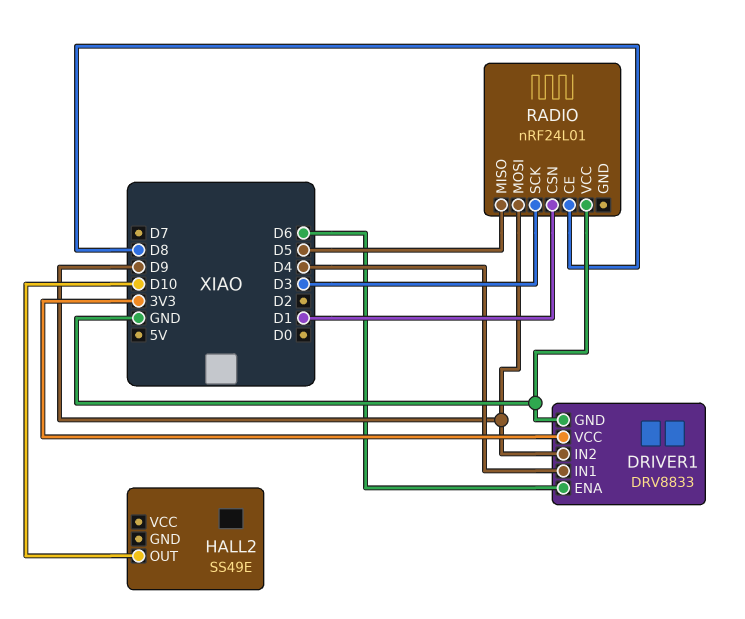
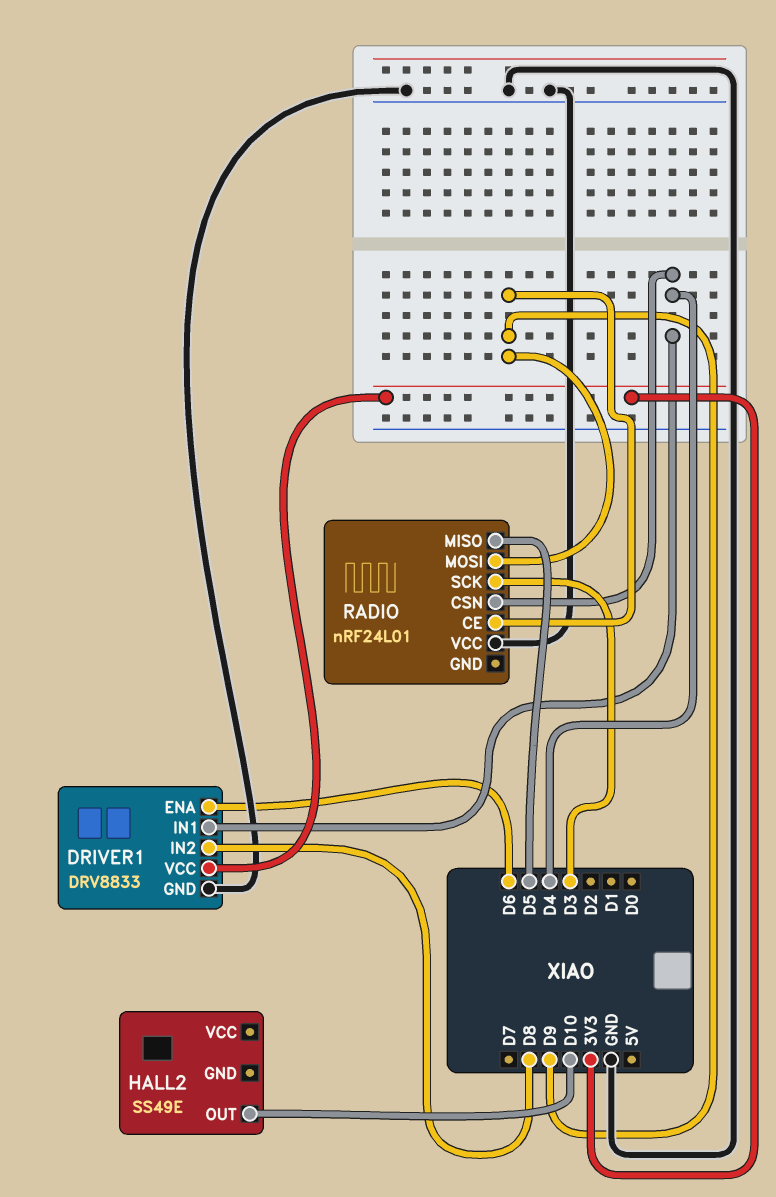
DRIVER1 pin IN2: D9 -> D8
RADIO pin CE: D8 -> D9
RADIO pin CSN: D1 -> D4

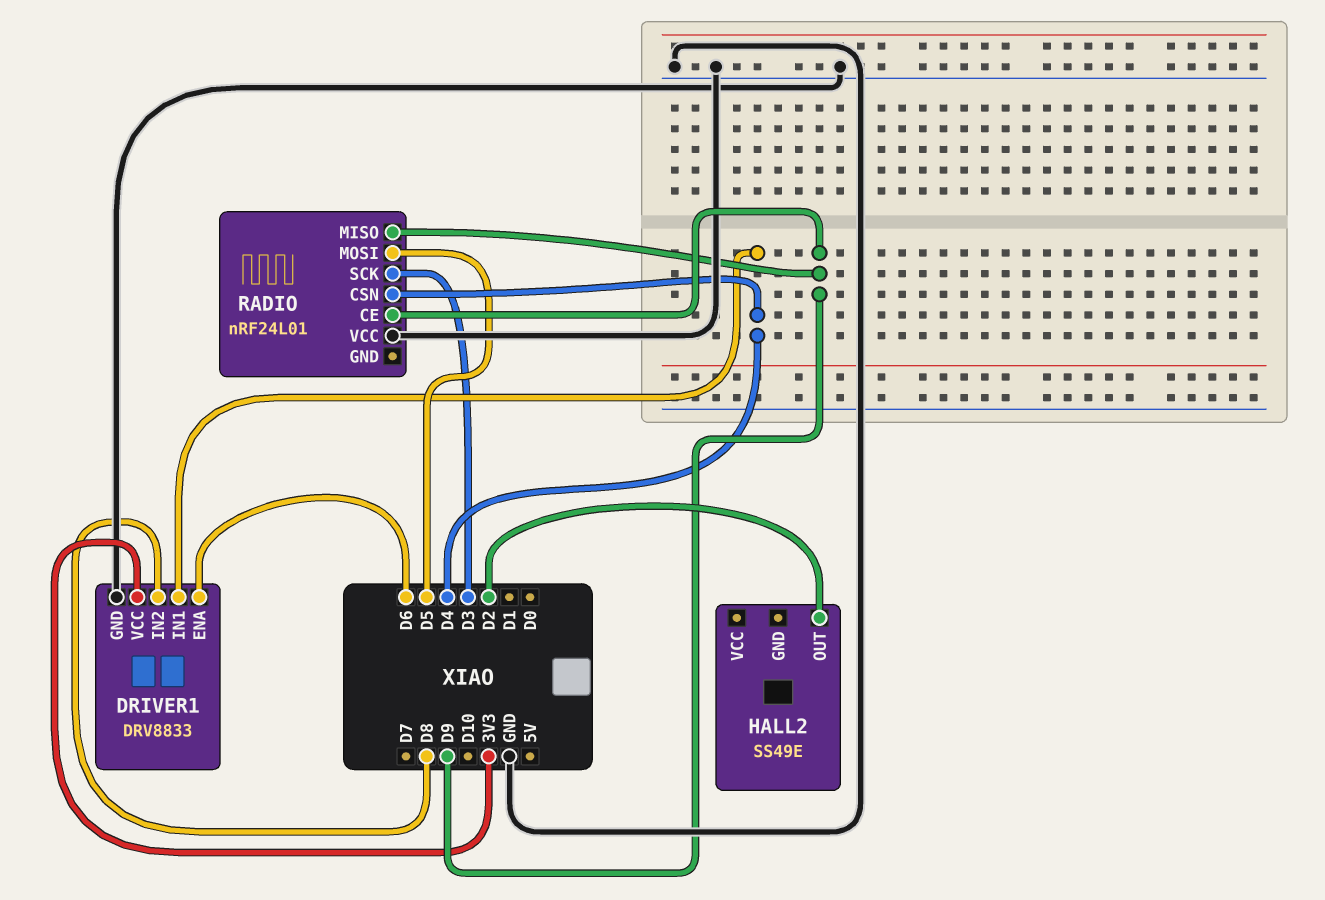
HALL2 pin OUT: D10 -> D2
RADIO pin MISO: D5 -> D9
RADIO pin MOSI: D9 -> D5

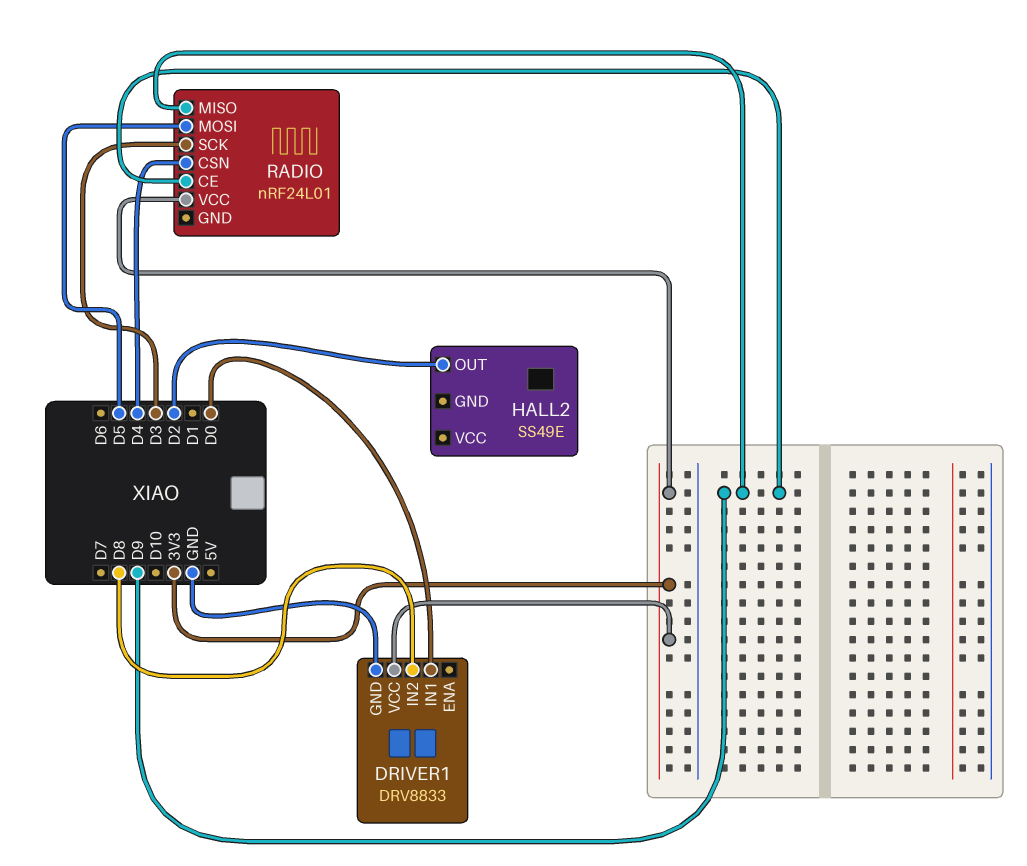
DRIVER1 pin ENA: D6 -> none
DRIVER1 pin IN1: D4 -> D0
RADIO pin VCC: GND -> 3V3

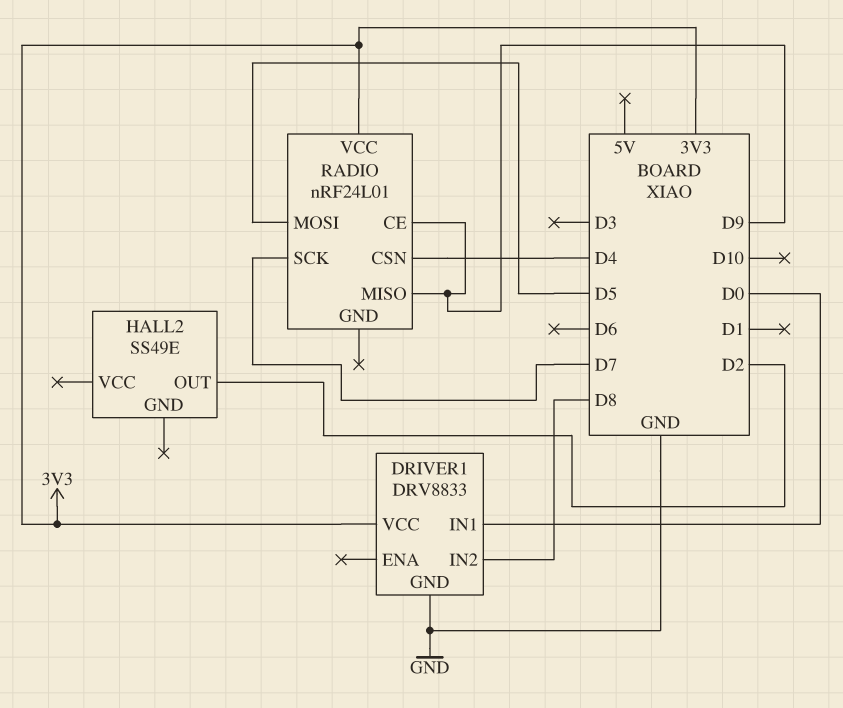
RADIO pin SCK: D3 -> D7

